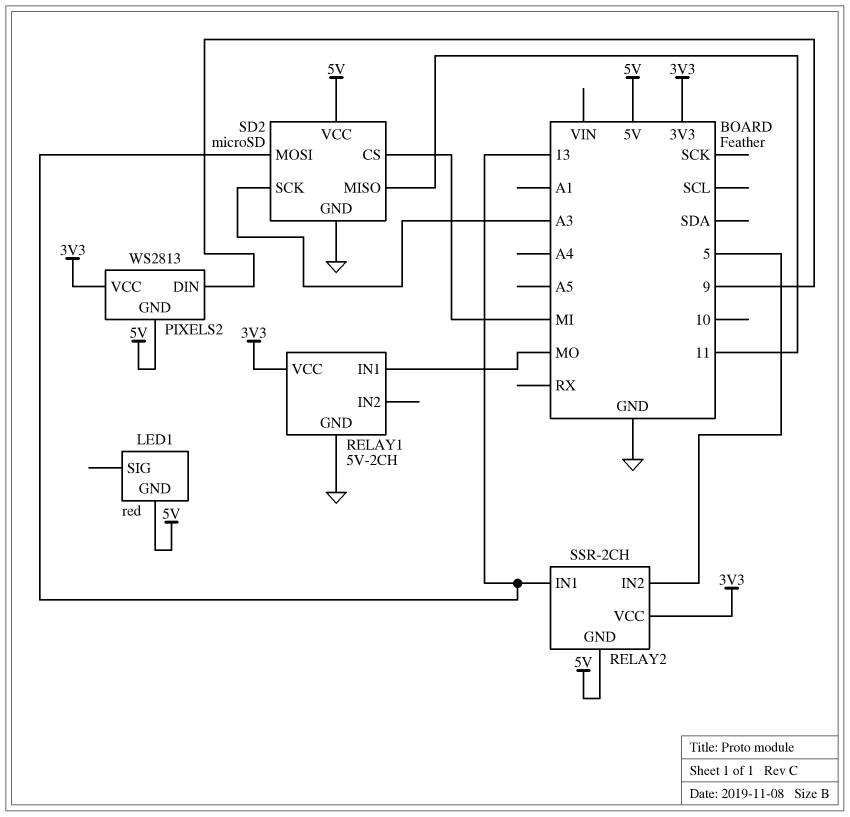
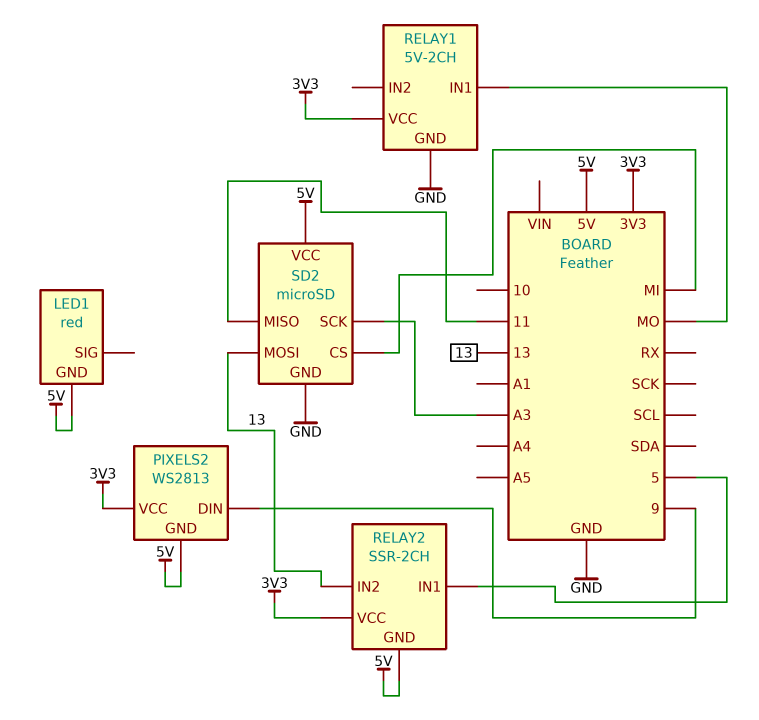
RELAY2 pin IN1: 13 -> 5
RELAY2 pin IN2: 5 -> 13

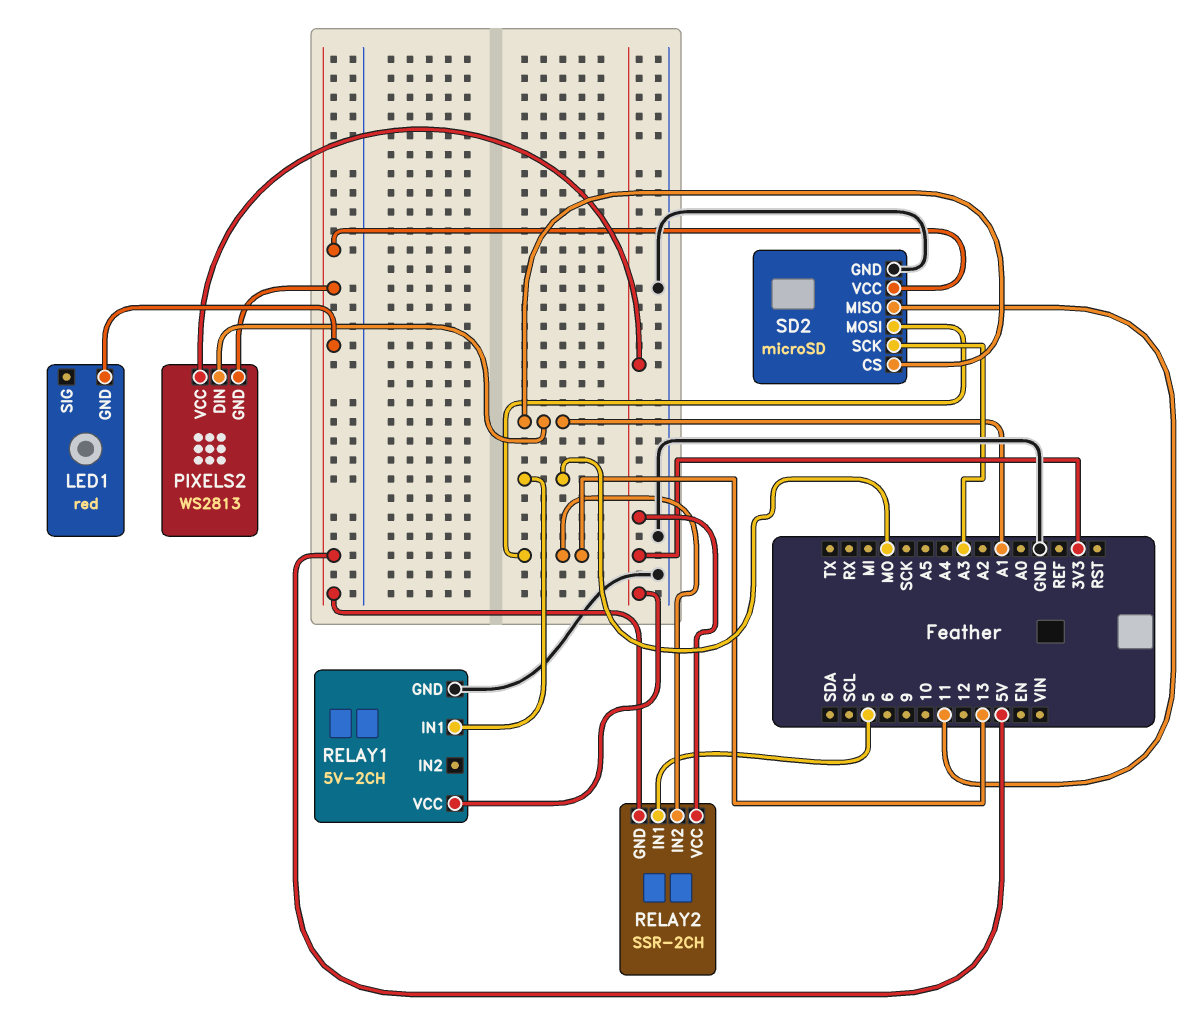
PIXELS2 pin DIN: 9 -> A1
SD2 pin CS: MI -> A1

